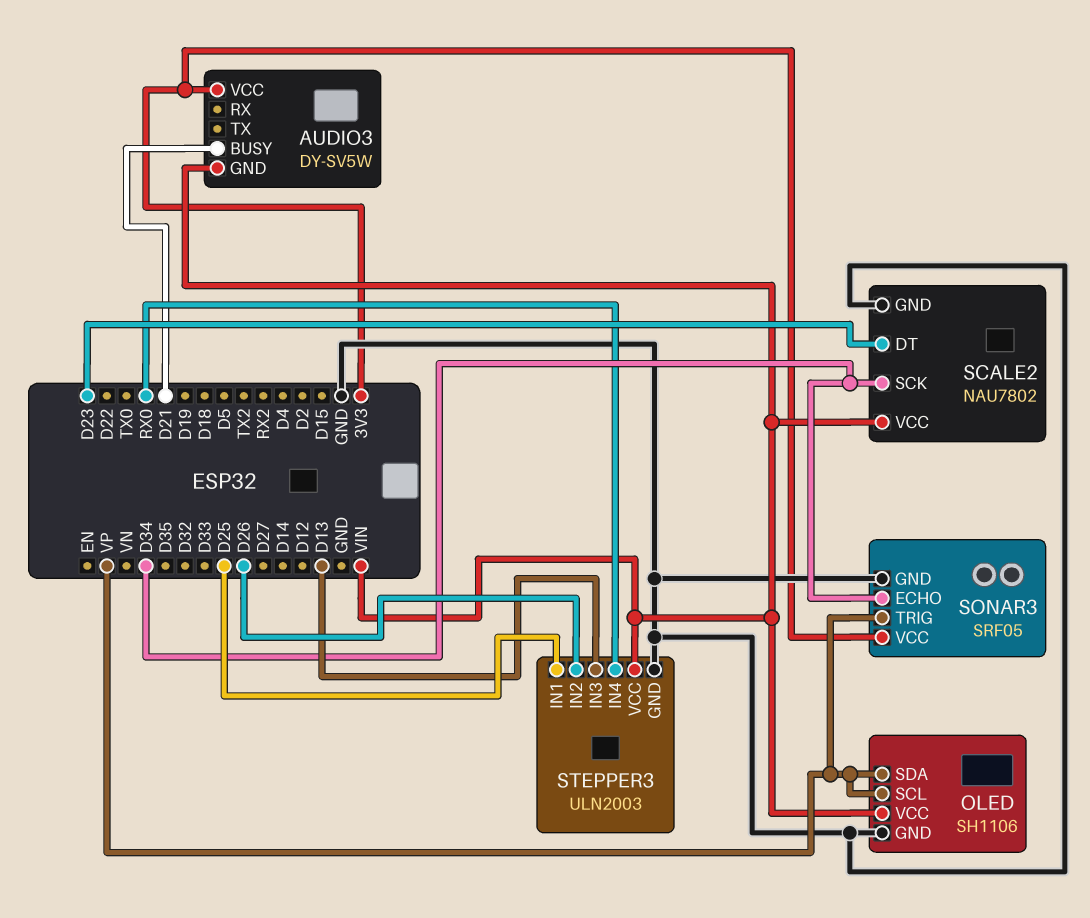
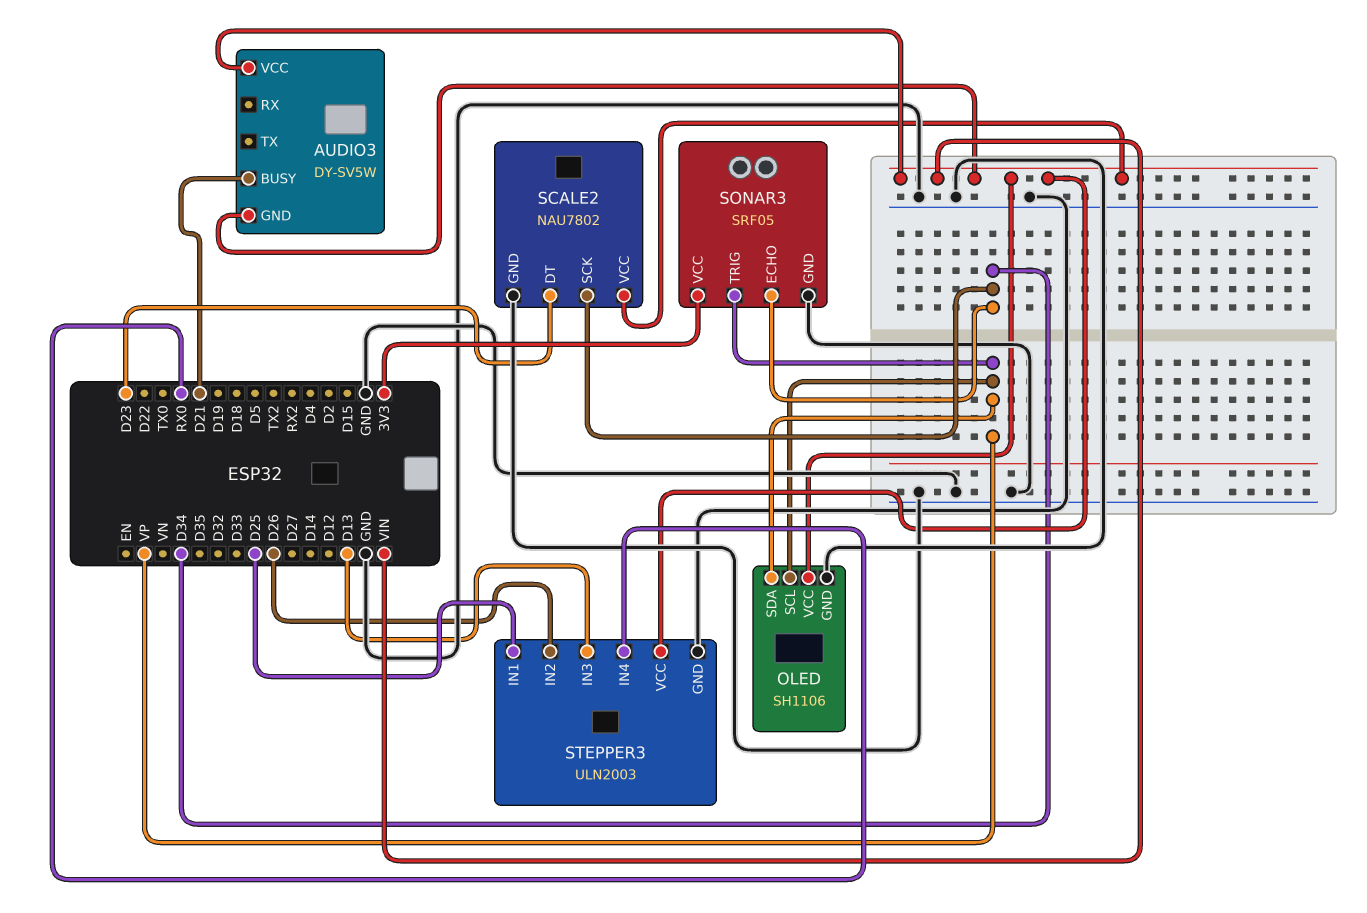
AUDIO3 pin VCC: 3V3 -> VIN

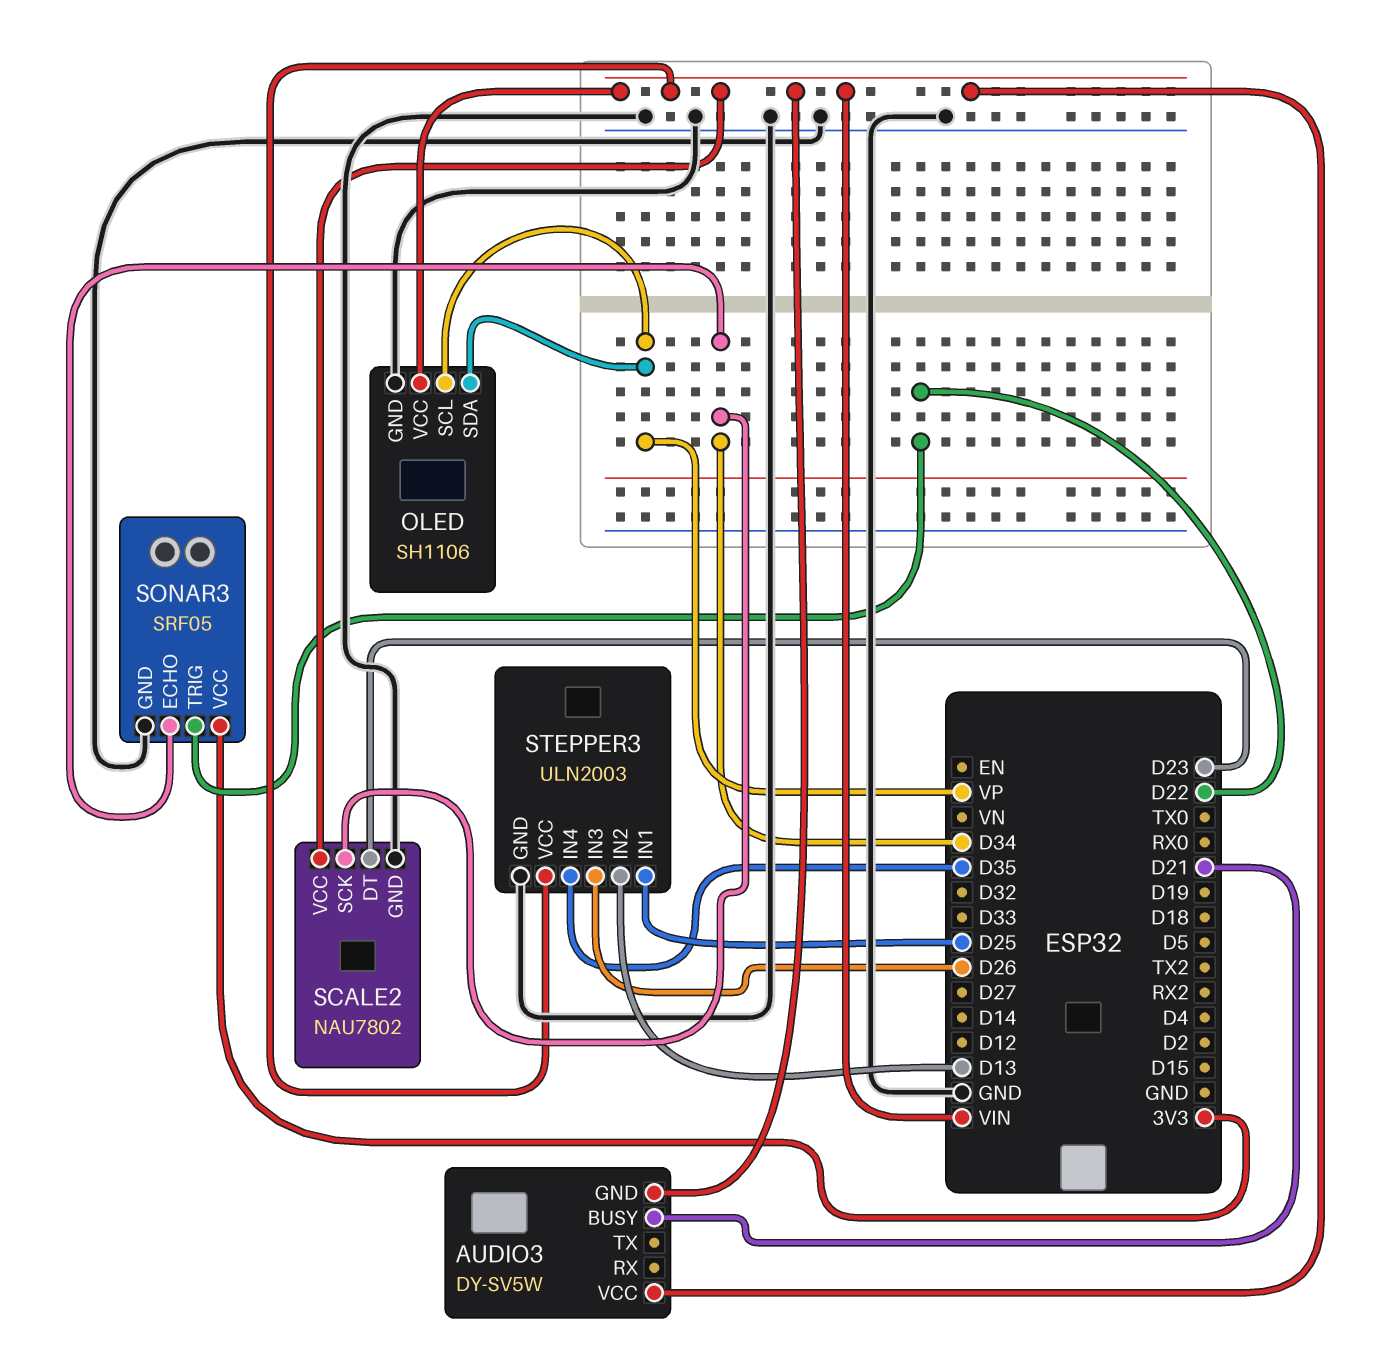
SONAR3 pin TRIG: VP -> D22
STEPPER3 pin IN2: D26 -> D13
STEPPER3 pin IN3: D13 -> D26
STEPPER3 pin IN4: RX0 -> D35

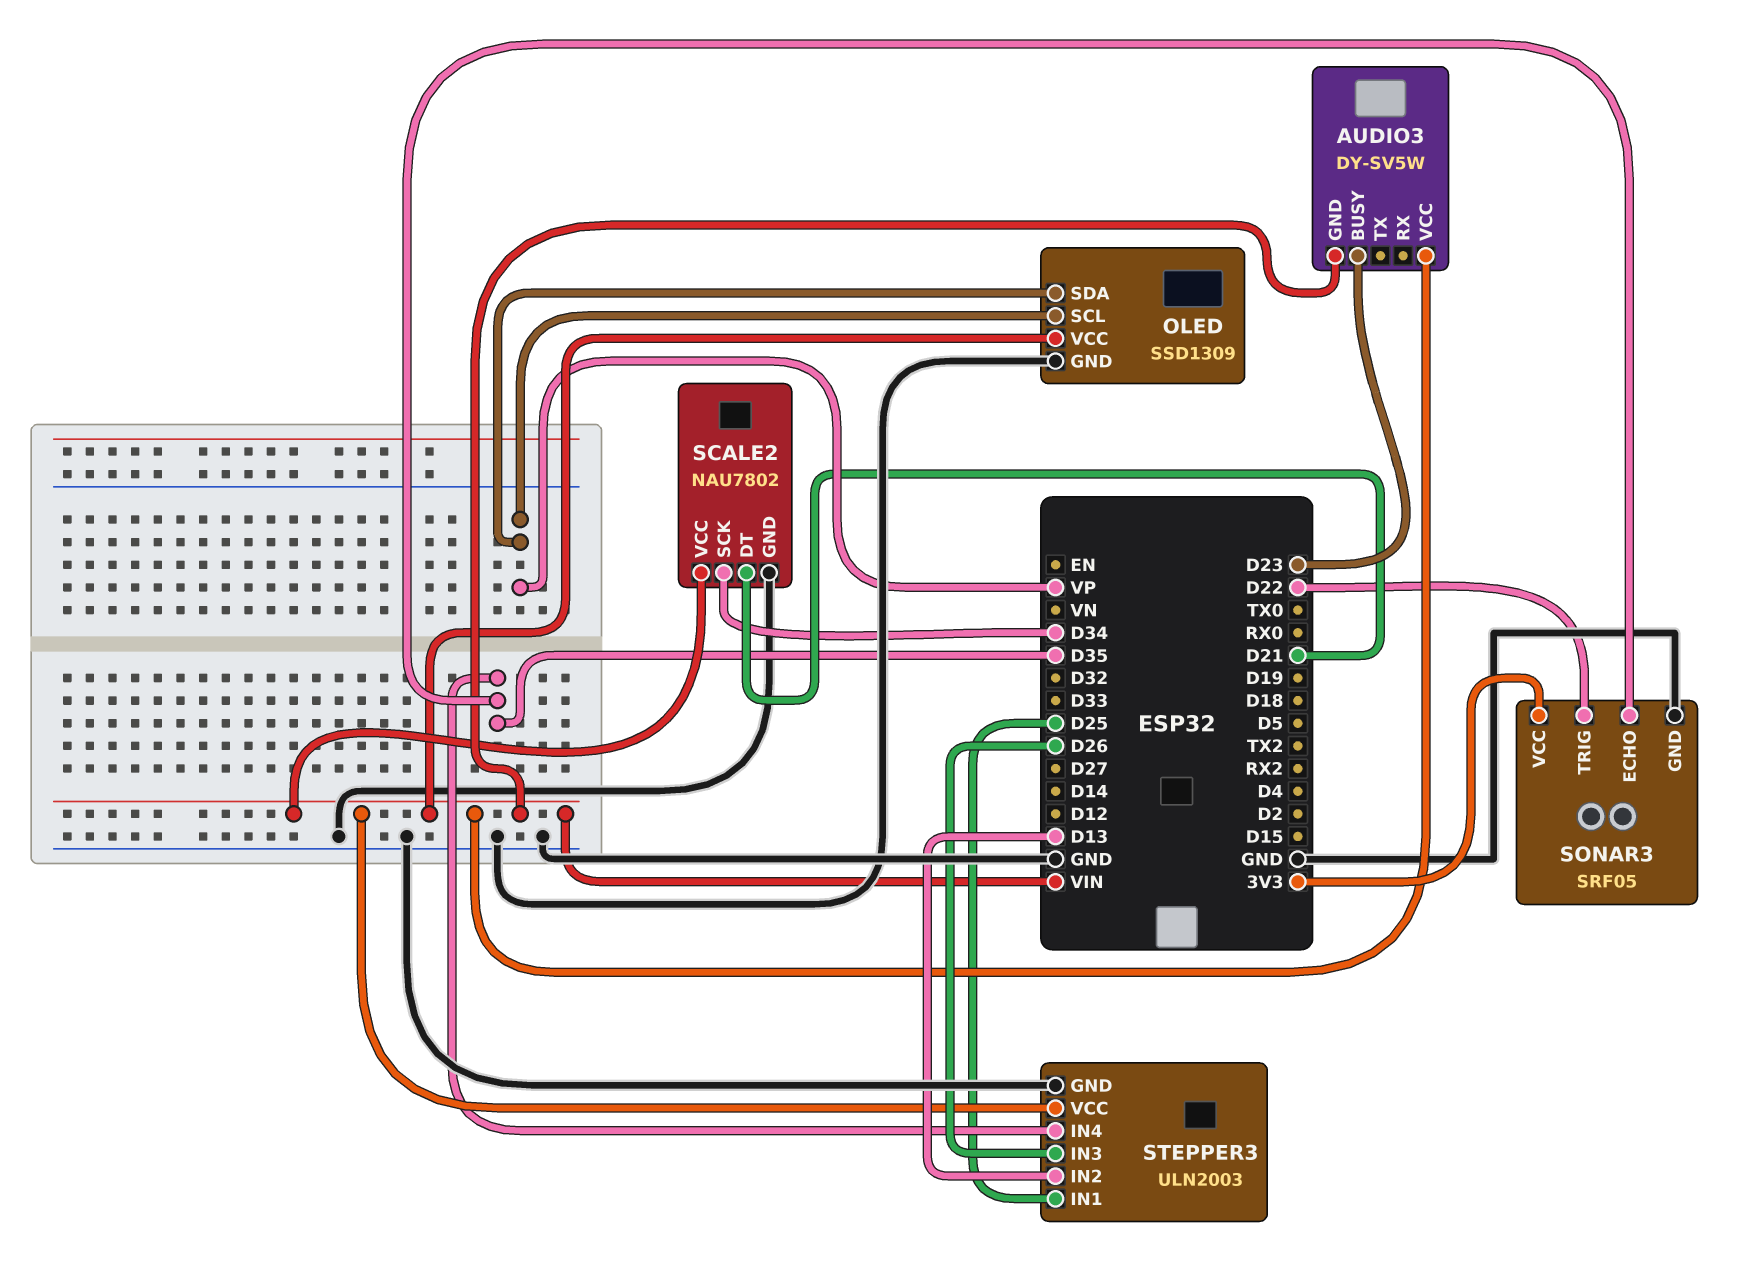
AUDIO3 pin BUSY: D21 -> D23
OLED: SH1106 -> SSD1309
SCALE2 pin DT: D23 -> D21
SONAR3 pin ECHO: D34 -> D35

